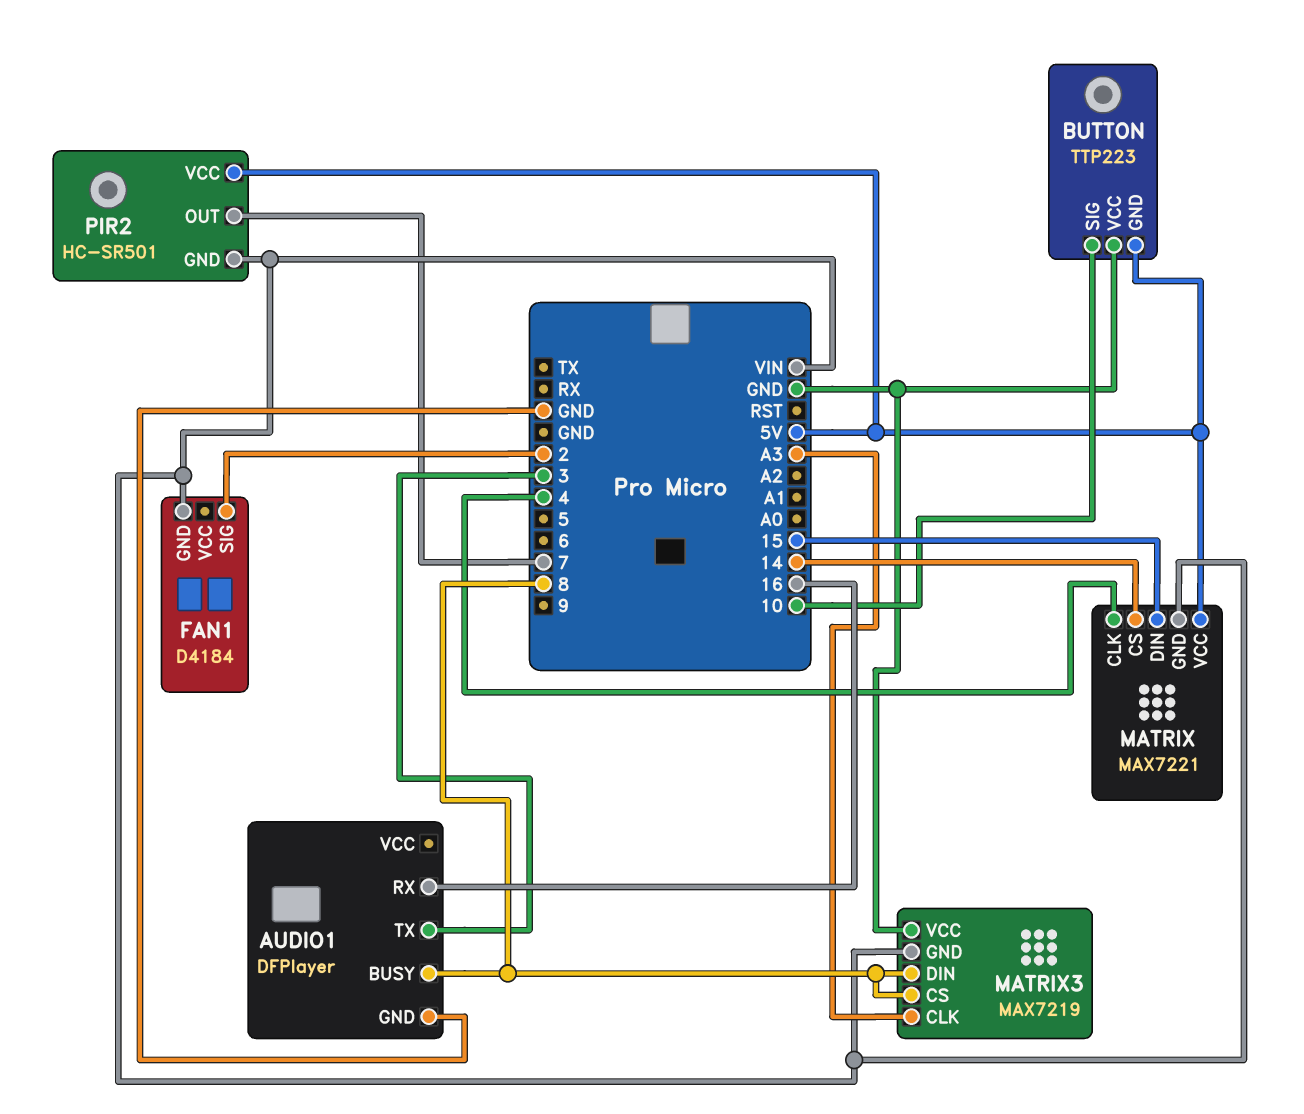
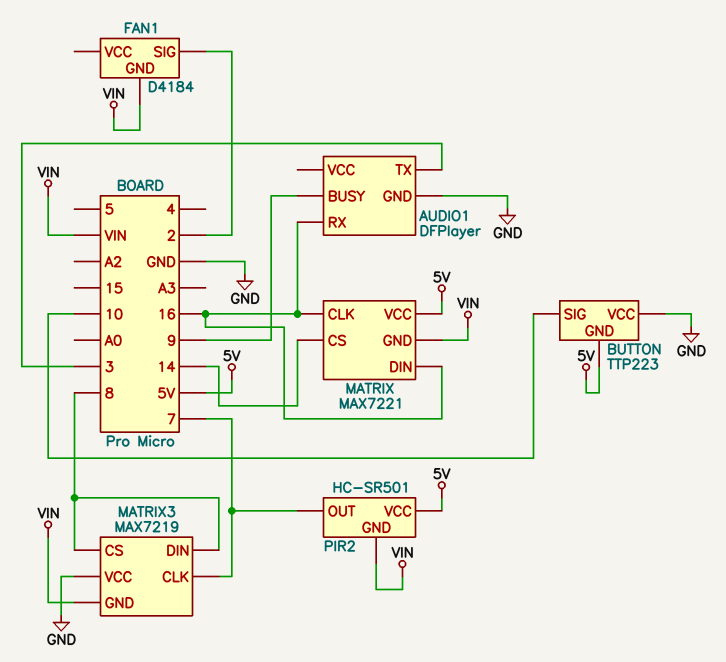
AUDIO1 pin BUSY: 8 -> 9
MATRIX pin CLK: 4 -> 16
MATRIX pin DIN: 15 -> 16
MATRIX3 pin CLK: A3 -> 7

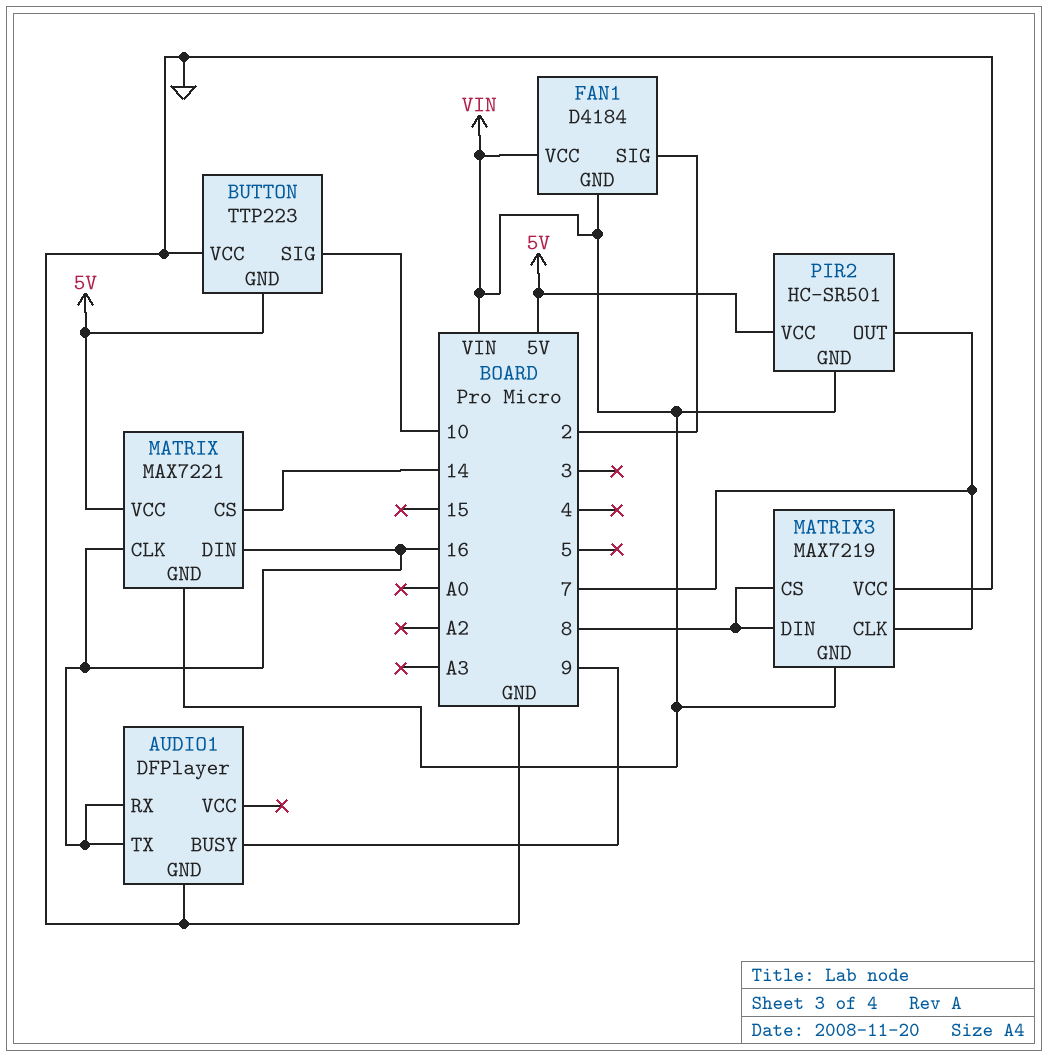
AUDIO1 pin TX: 3 -> 16
FAN1 pin VCC: none -> VIN

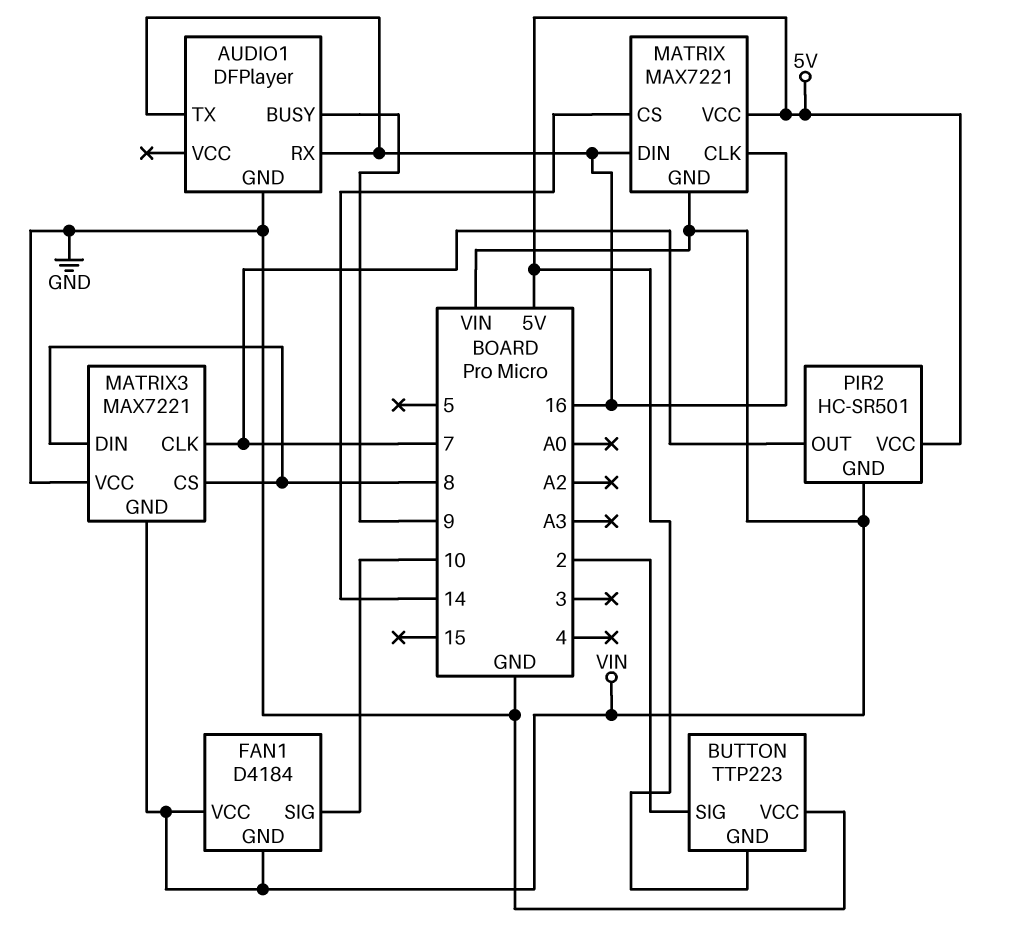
BUTTON pin SIG: 10 -> 2
FAN1 pin SIG: 2 -> 10
MATRIX3: MAX7219 -> MAX7221

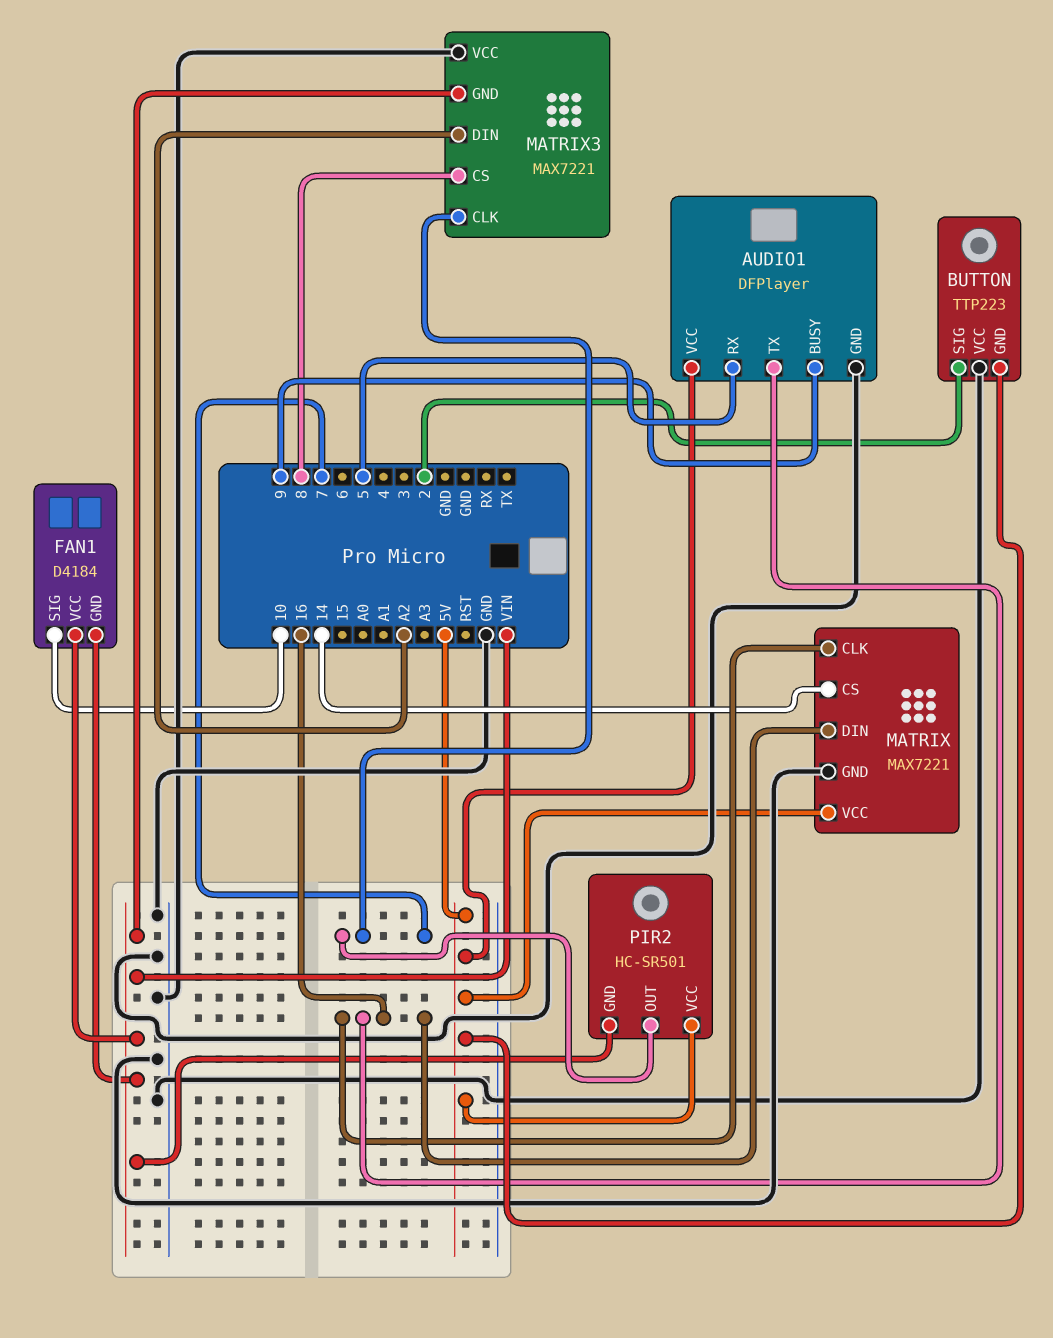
AUDIO1 pin RX: 16 -> 5
AUDIO1 pin VCC: none -> 5V
MATRIX pin GND: VIN -> GND
MATRIX3 pin DIN: 8 -> A2

